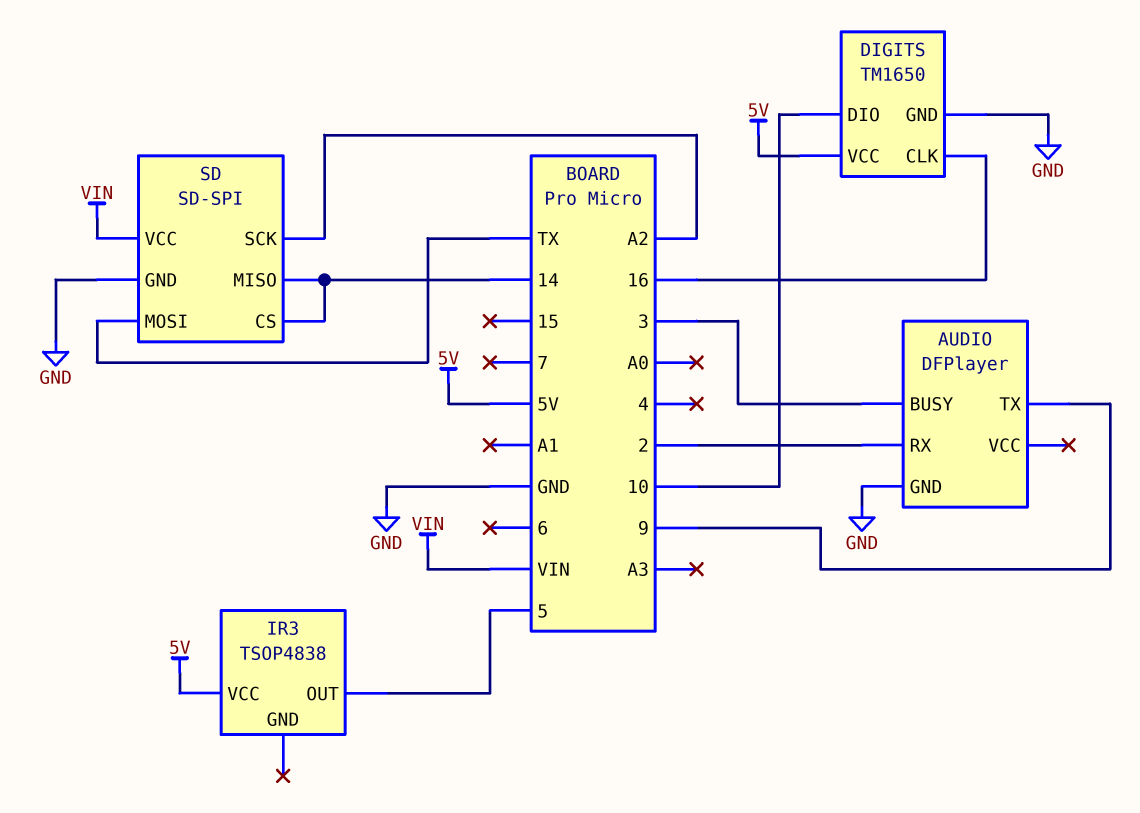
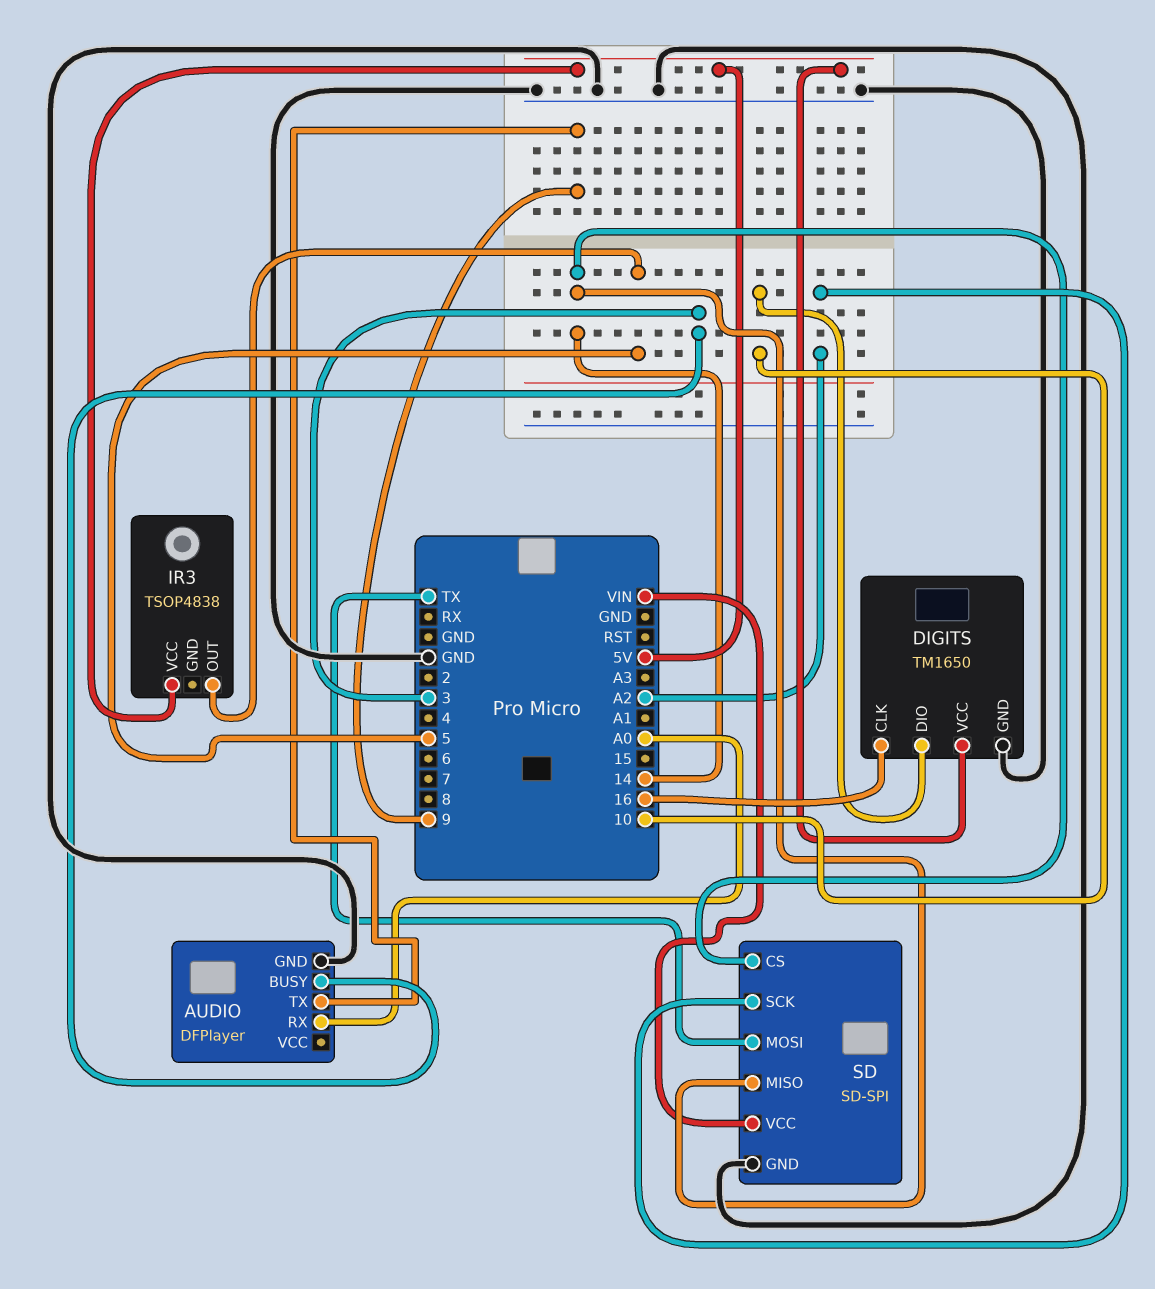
AUDIO pin RX: 2 -> A0

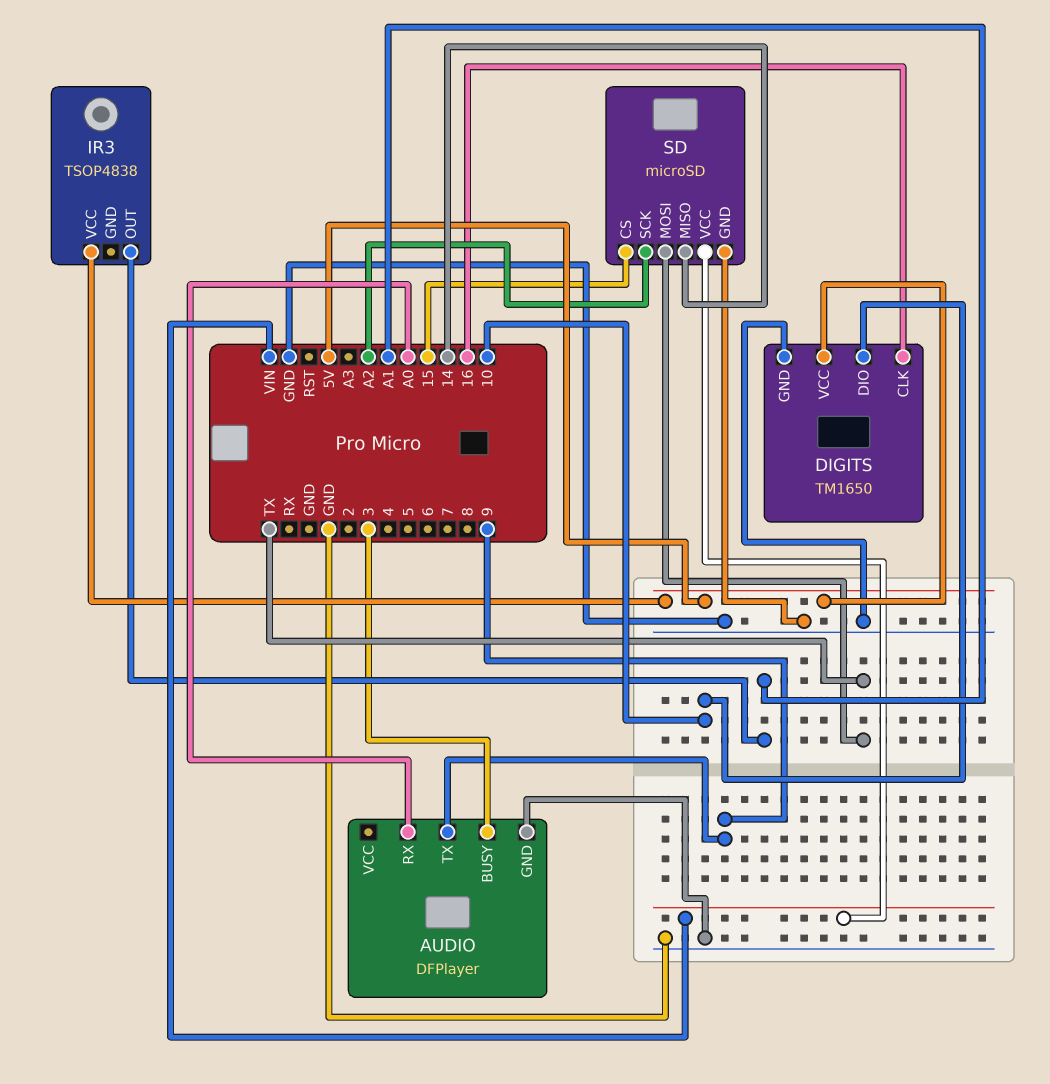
IR3 pin OUT: 5 -> A1
SD: SD-SPI -> microSD
SD pin CS: 14 -> 15

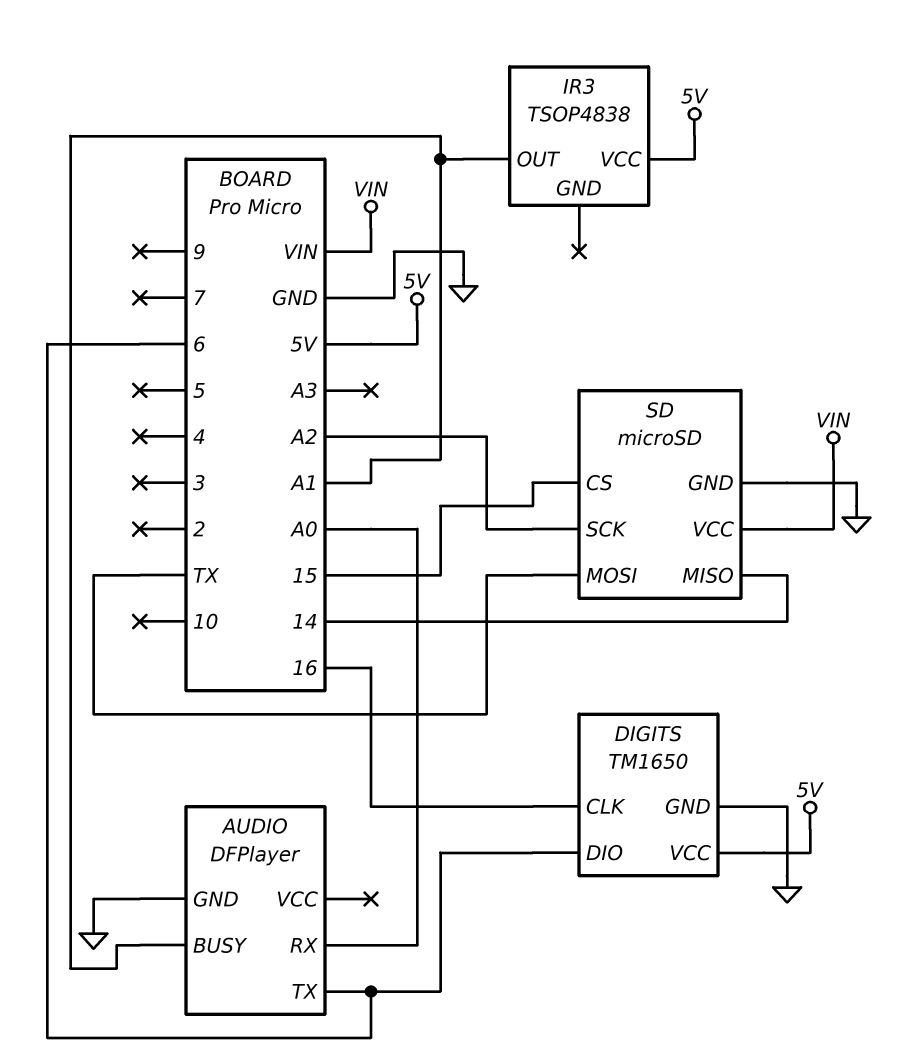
AUDIO pin BUSY: 3 -> A1
AUDIO pin TX: 9 -> 6
DIGITS pin DIO: 10 -> 6

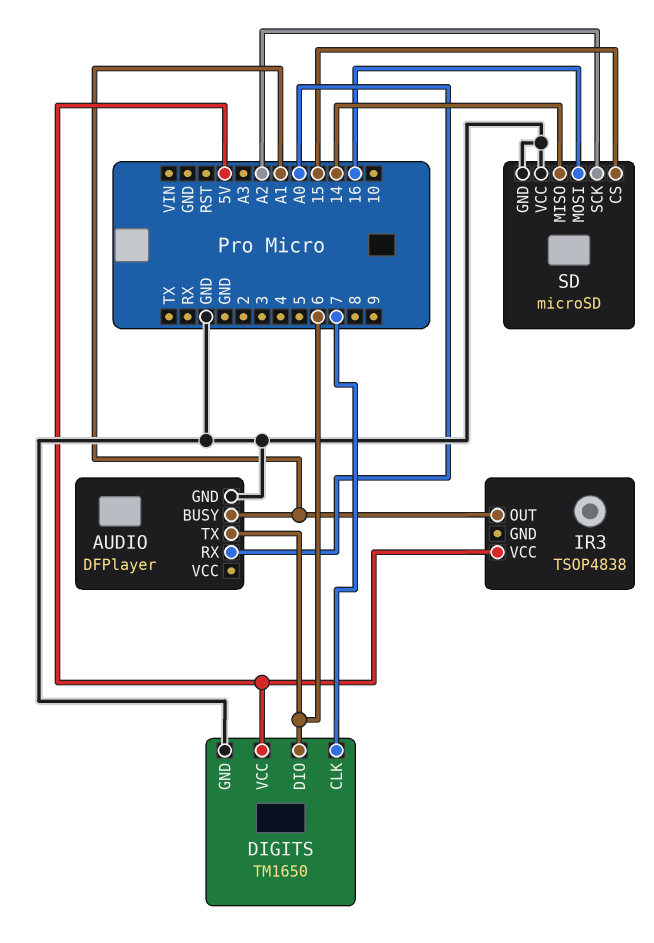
DIGITS pin CLK: 16 -> 7
SD pin MOSI: TX -> 16
SD pin VCC: VIN -> GND

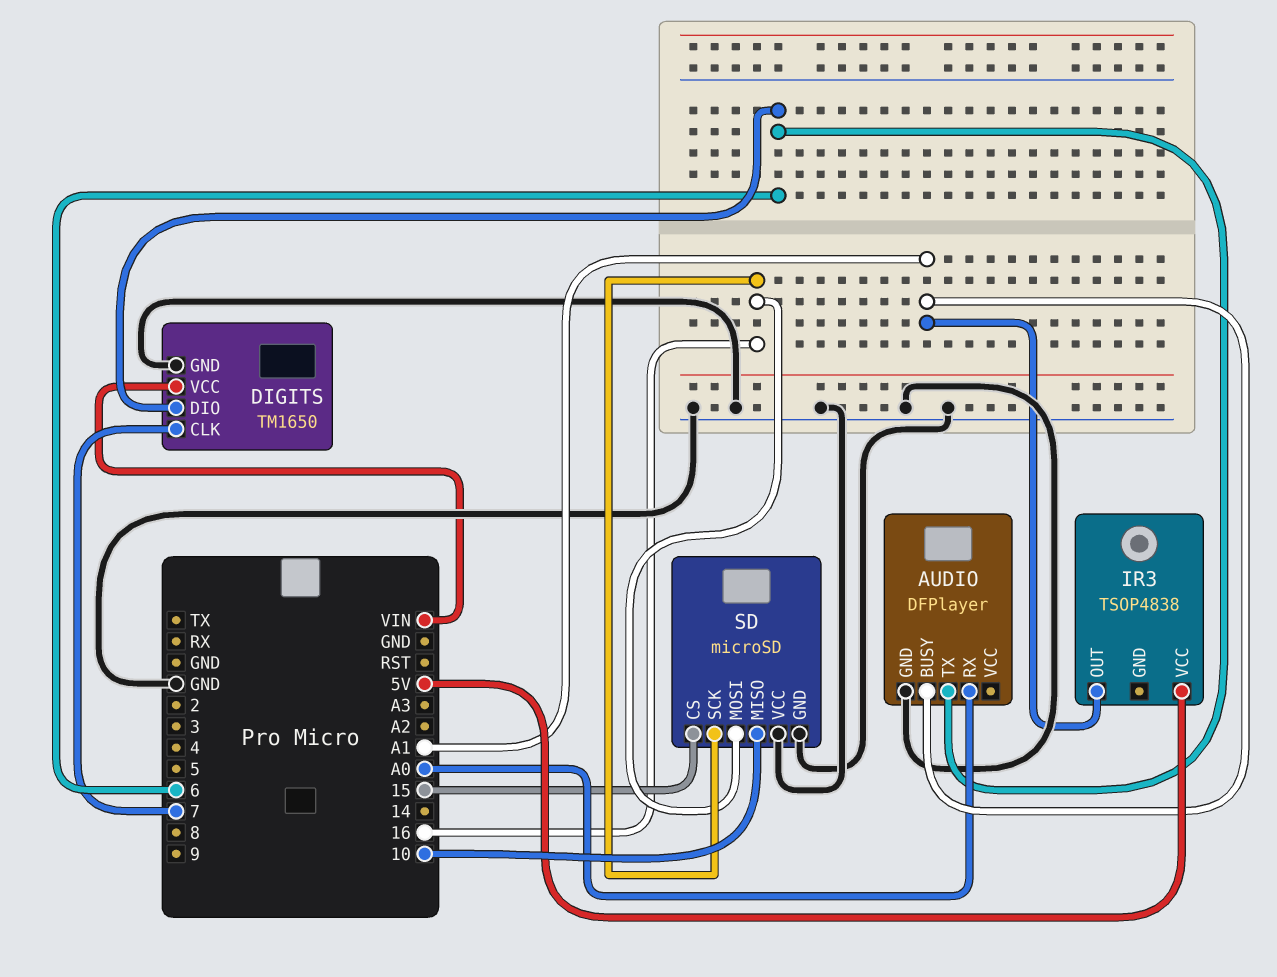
DIGITS pin VCC: 5V -> VIN
SD pin MISO: 14 -> 10
SD pin SCK: A2 -> 16

